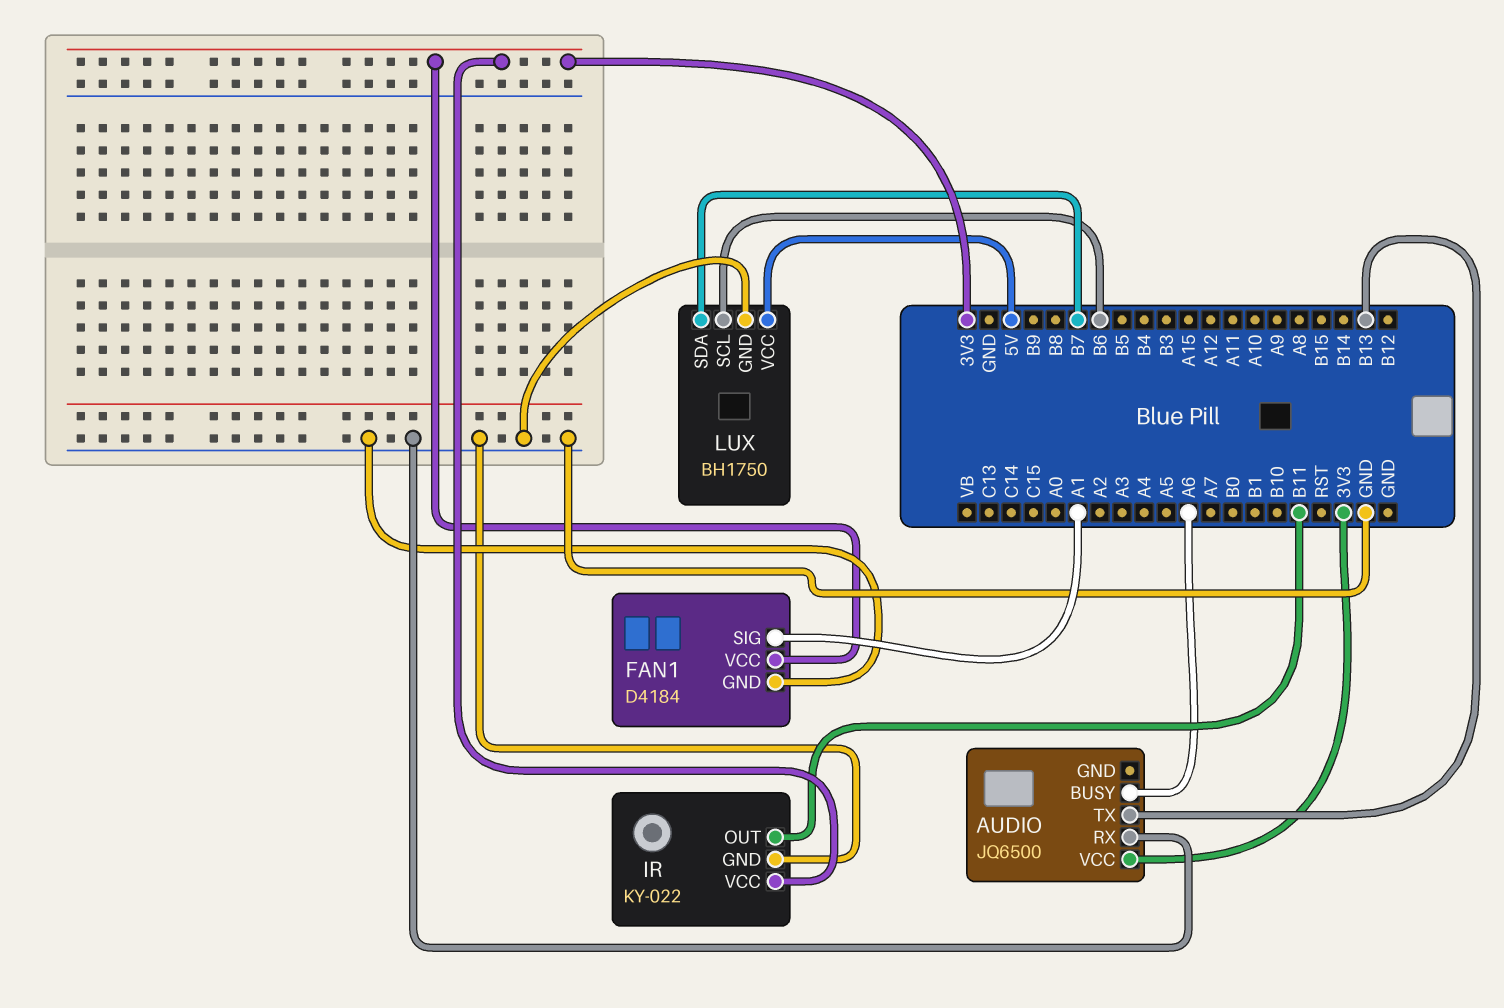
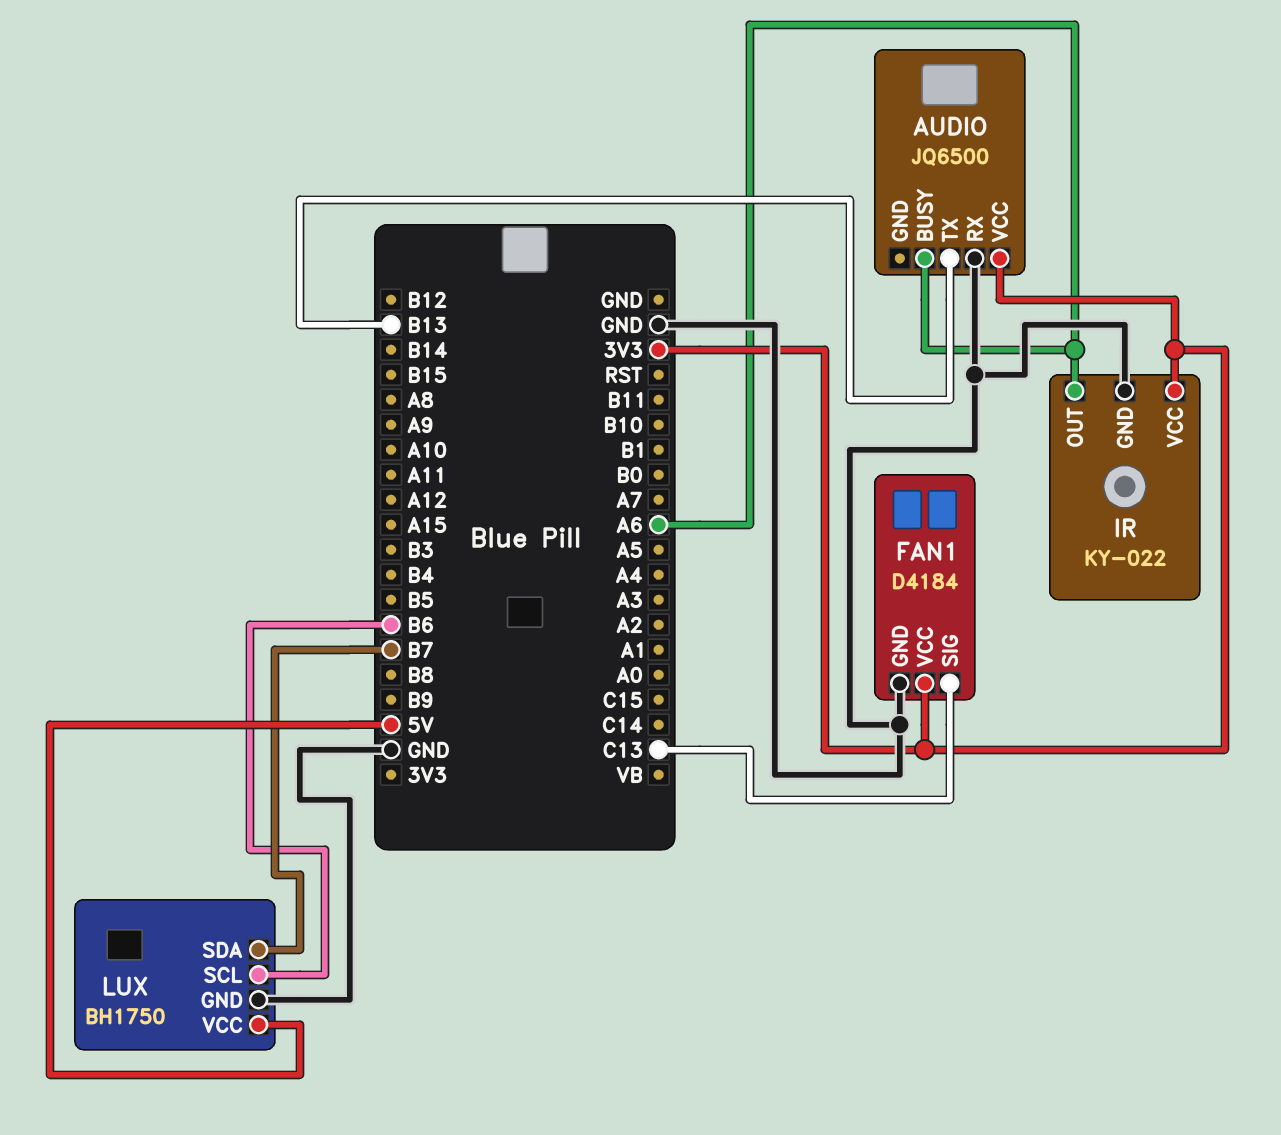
FAN1 pin SIG: A1 -> C13
IR pin OUT: B11 -> A6

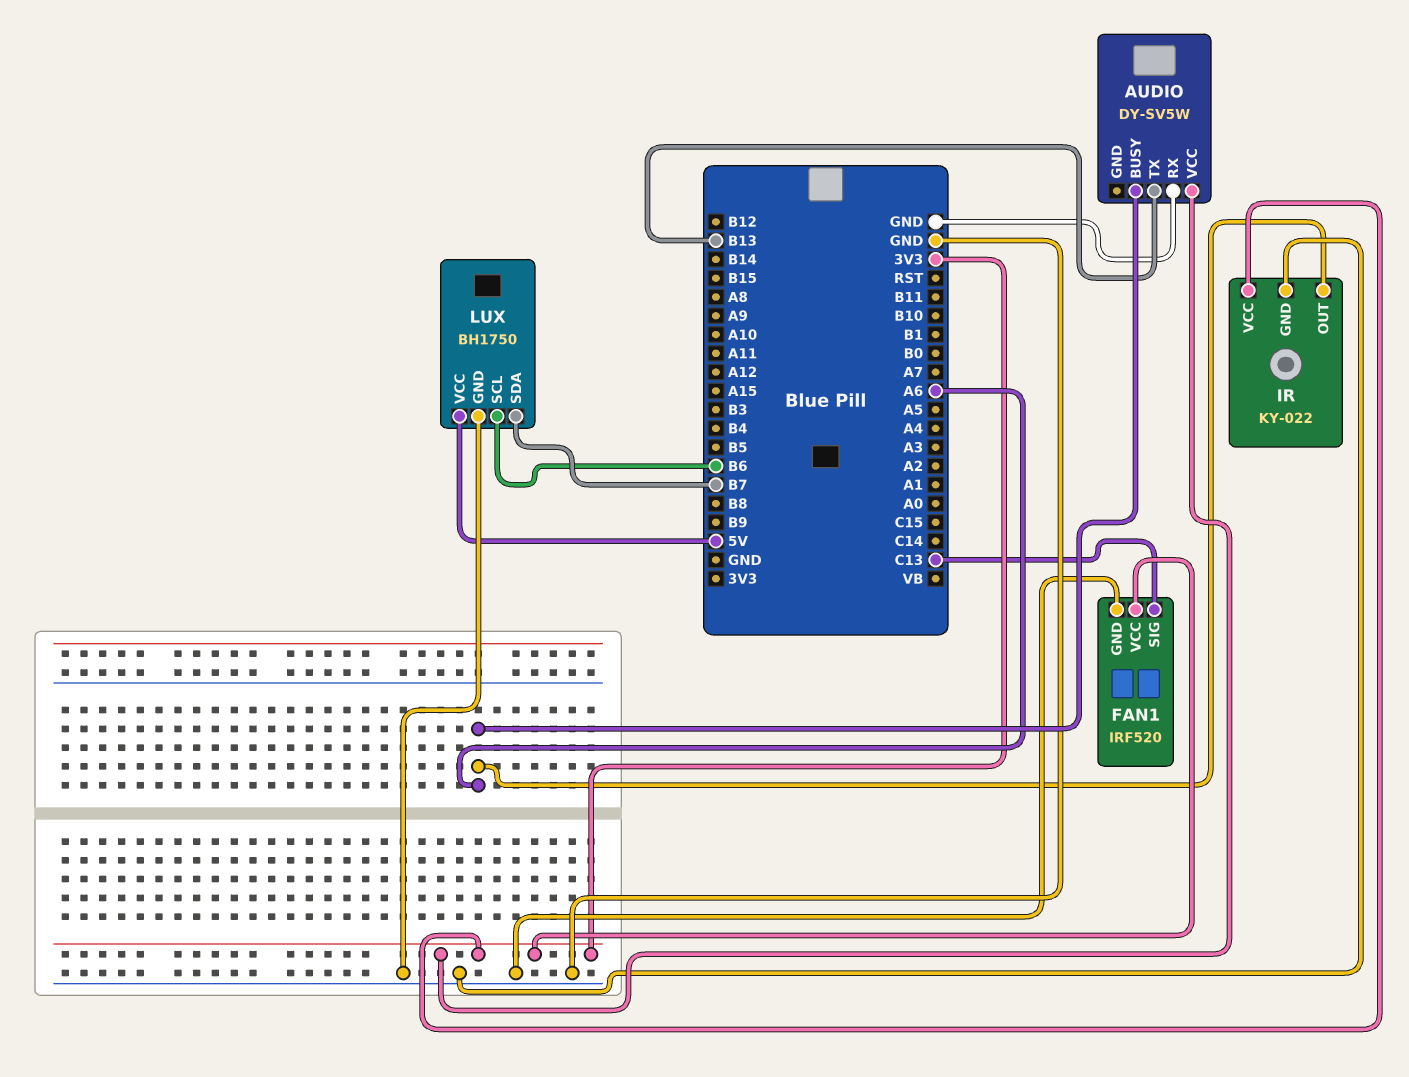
AUDIO: JQ6500 -> DY-SV5W
FAN1: D4184 -> IRF520

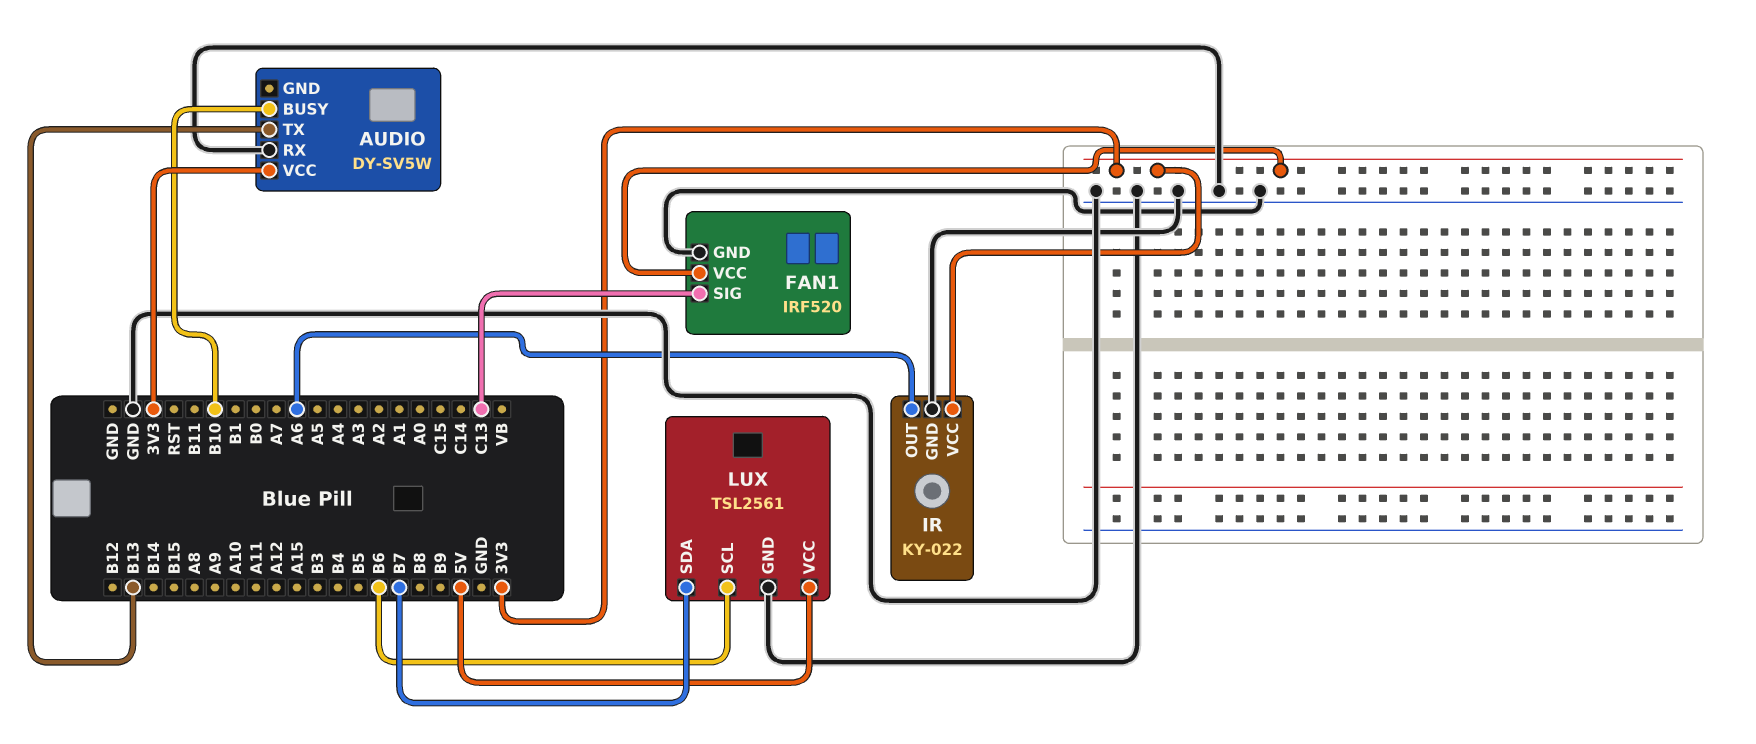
AUDIO pin BUSY: A6 -> B10
LUX: BH1750 -> TSL2561

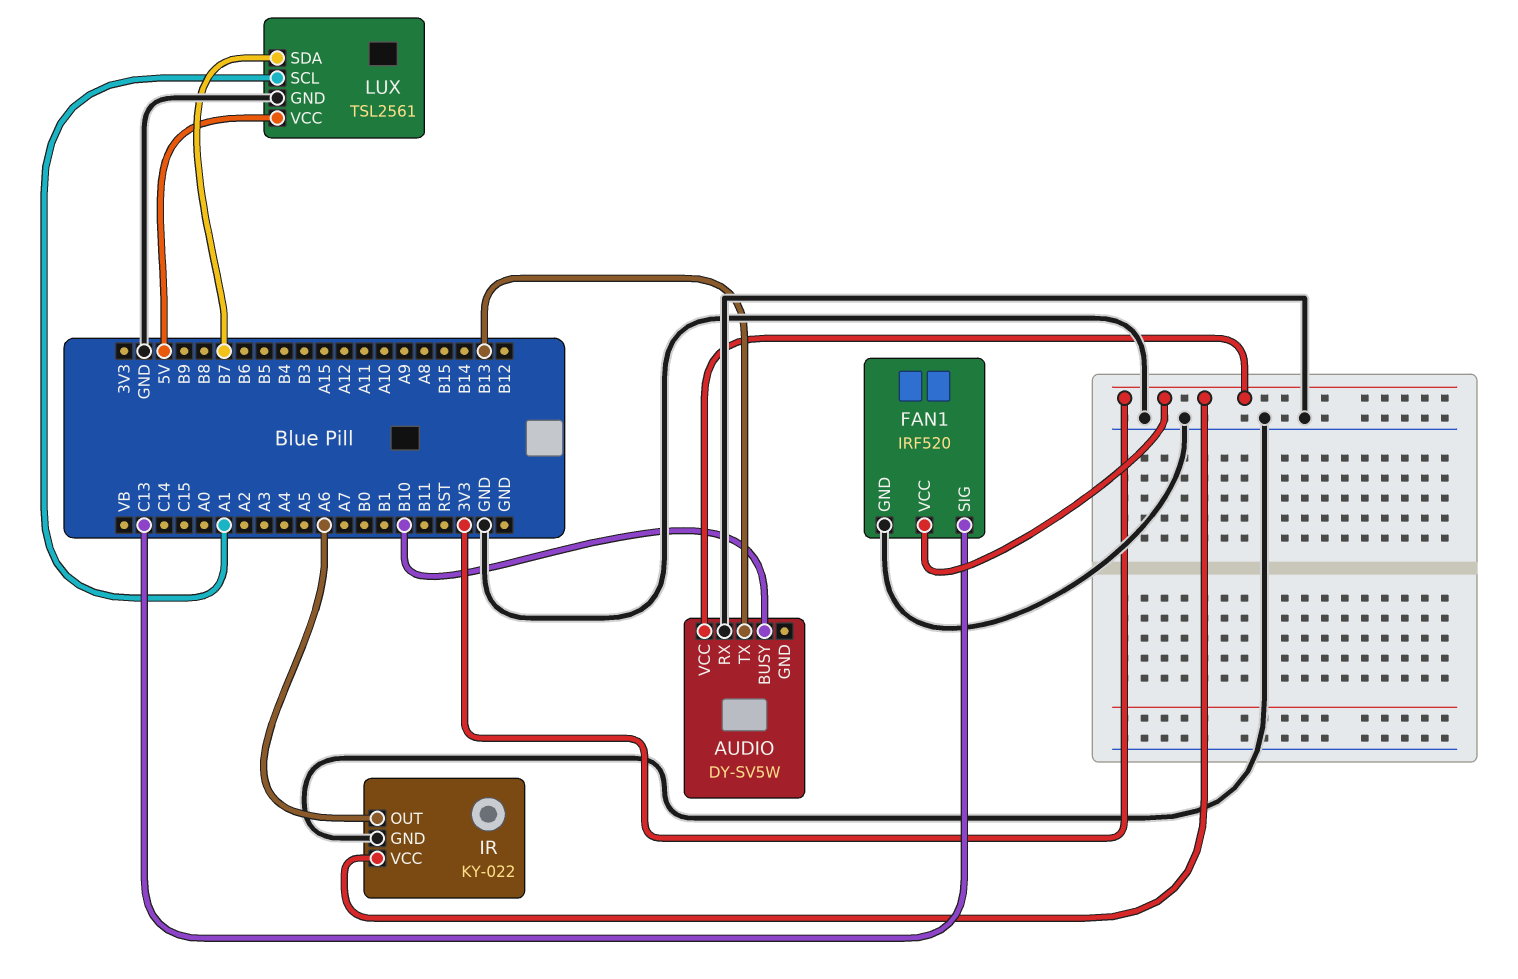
LUX pin SCL: B6 -> A1

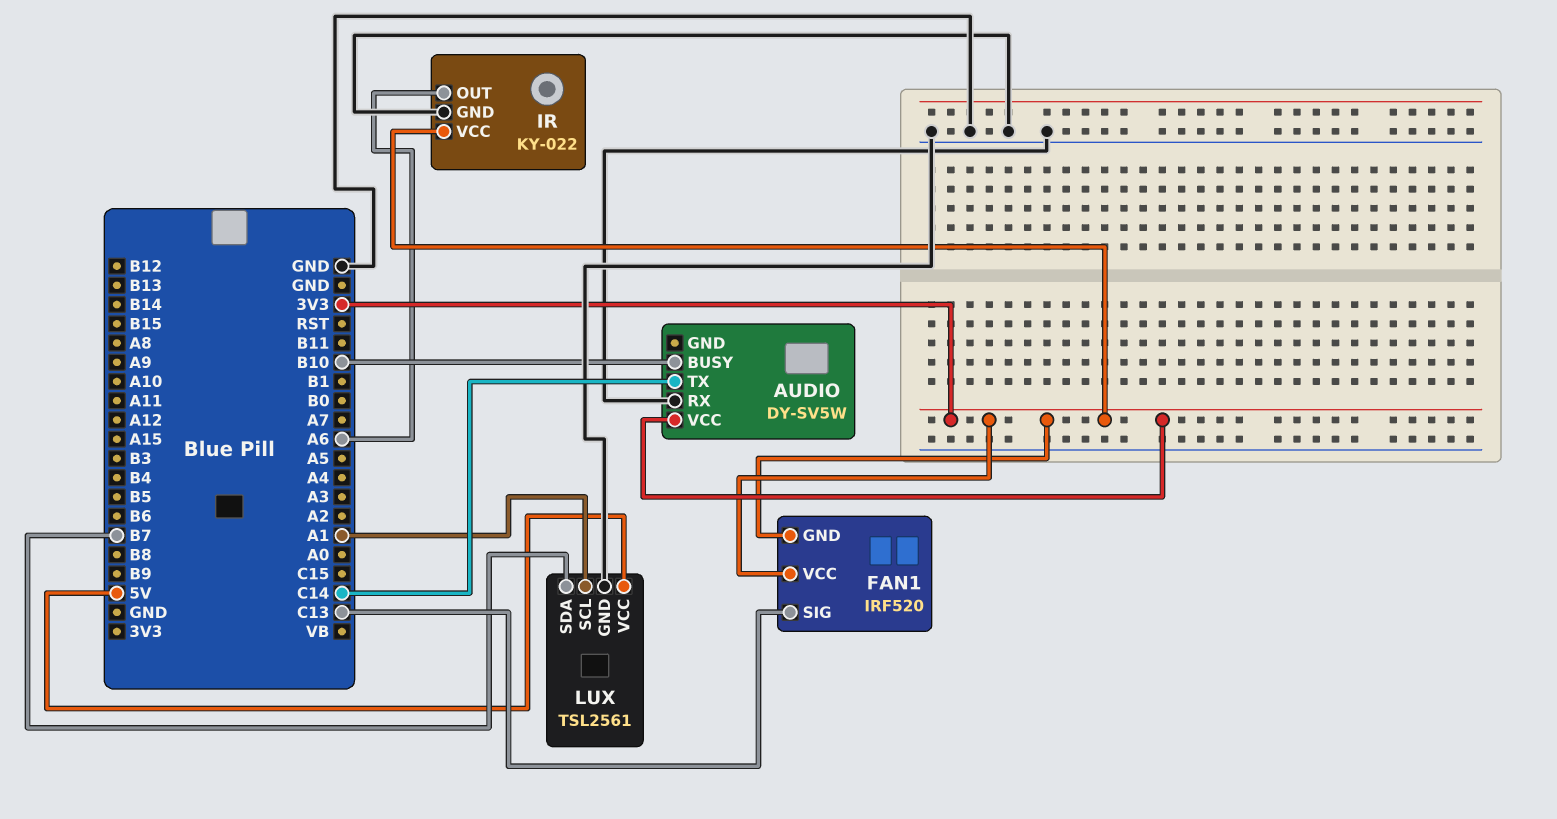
AUDIO pin TX: B13 -> C14
FAN1 pin GND: GND -> 3V3

